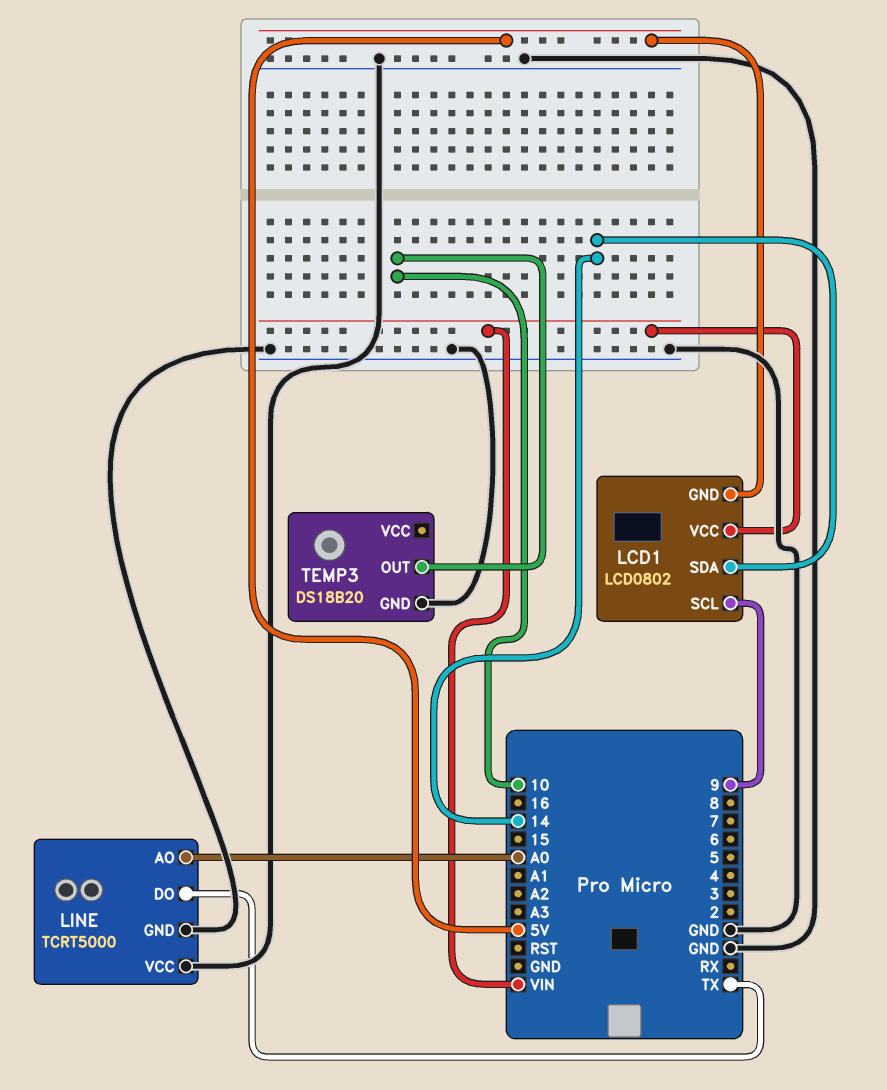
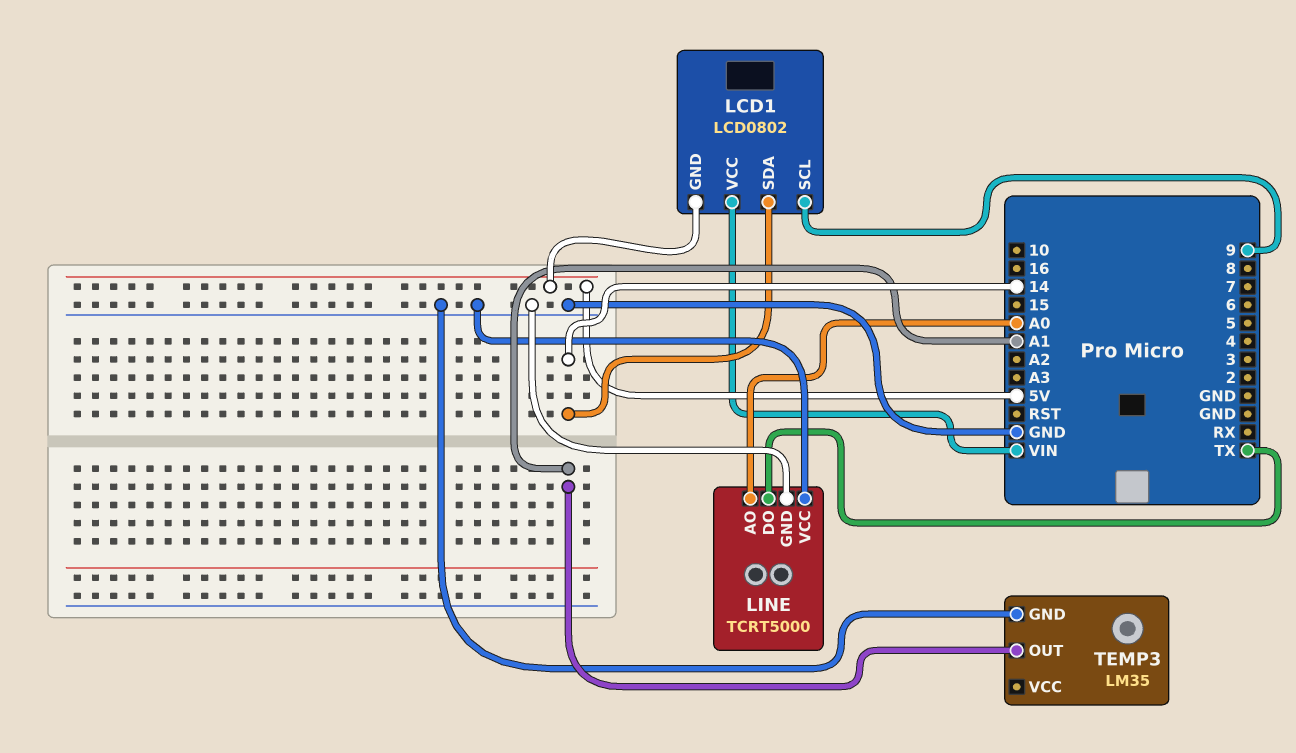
TEMP3: DS18B20 -> LM35
TEMP3 pin OUT: 10 -> A1

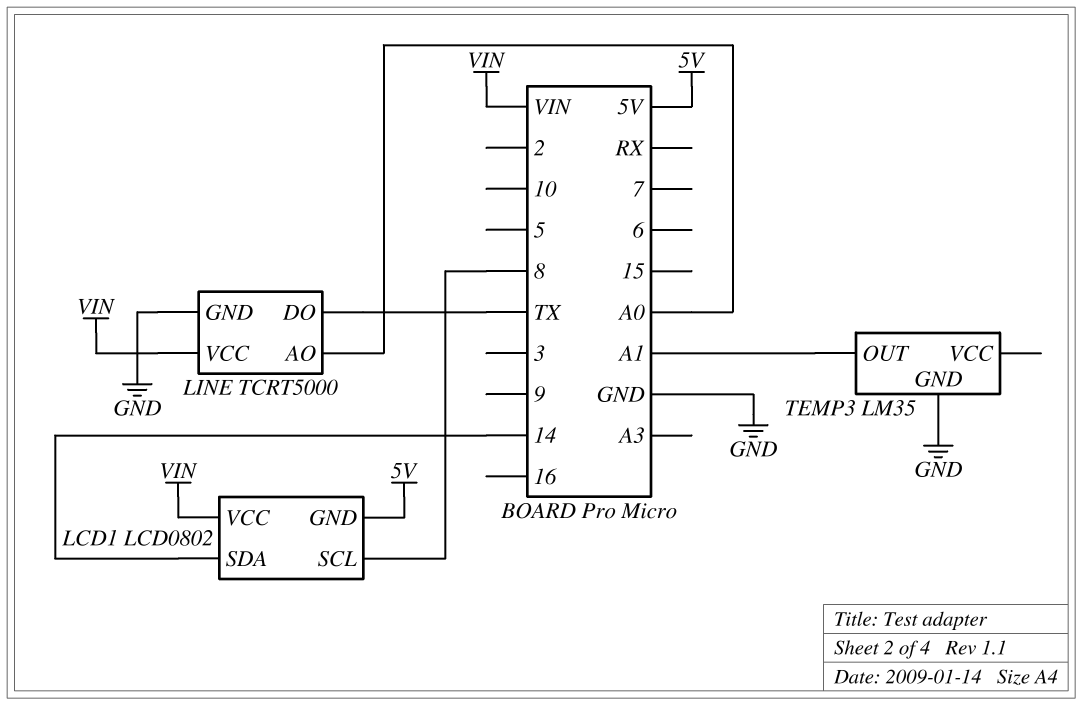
LCD1 pin SCL: 9 -> 8
LINE pin VCC: GND -> VIN

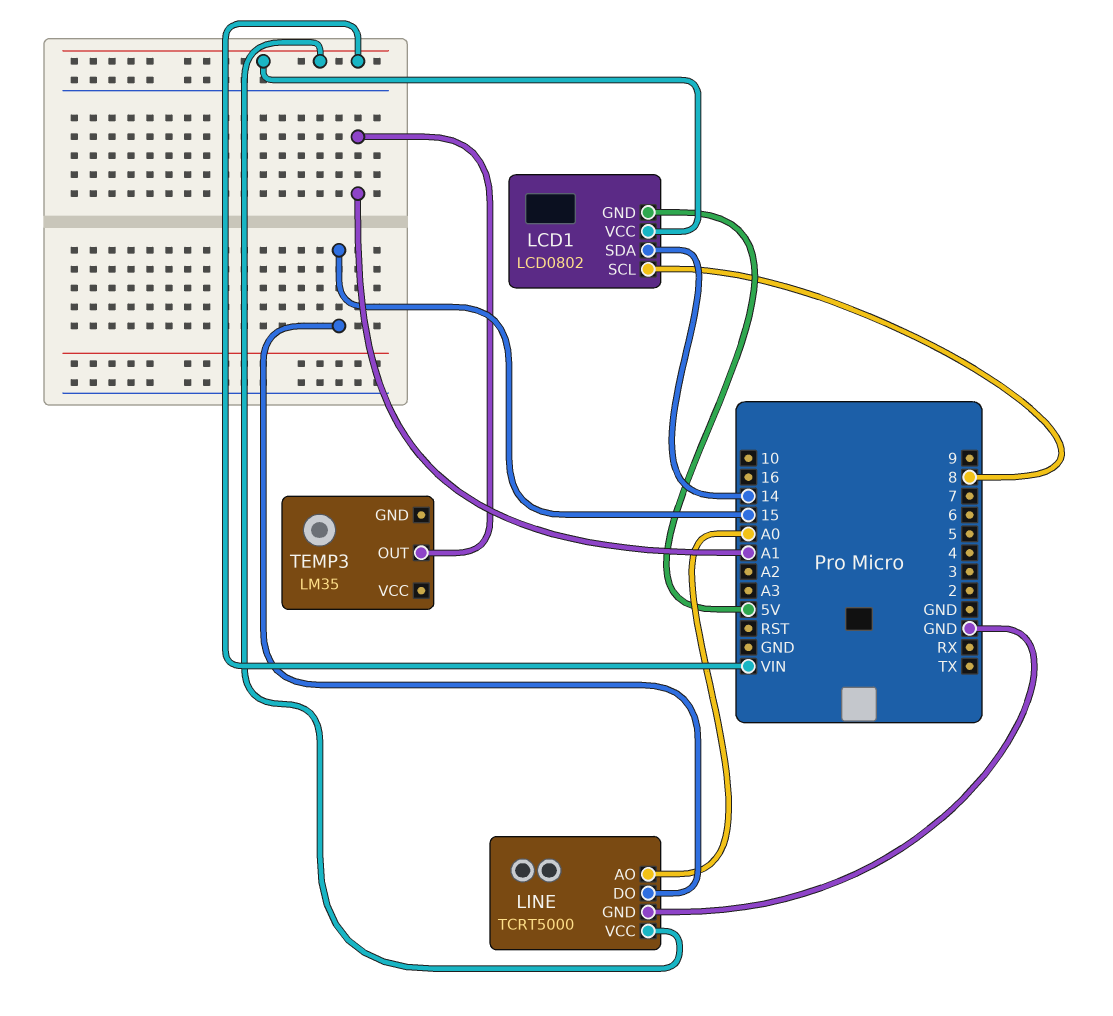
LINE pin DO: TX -> 15
TEMP3 pin GND: GND -> none

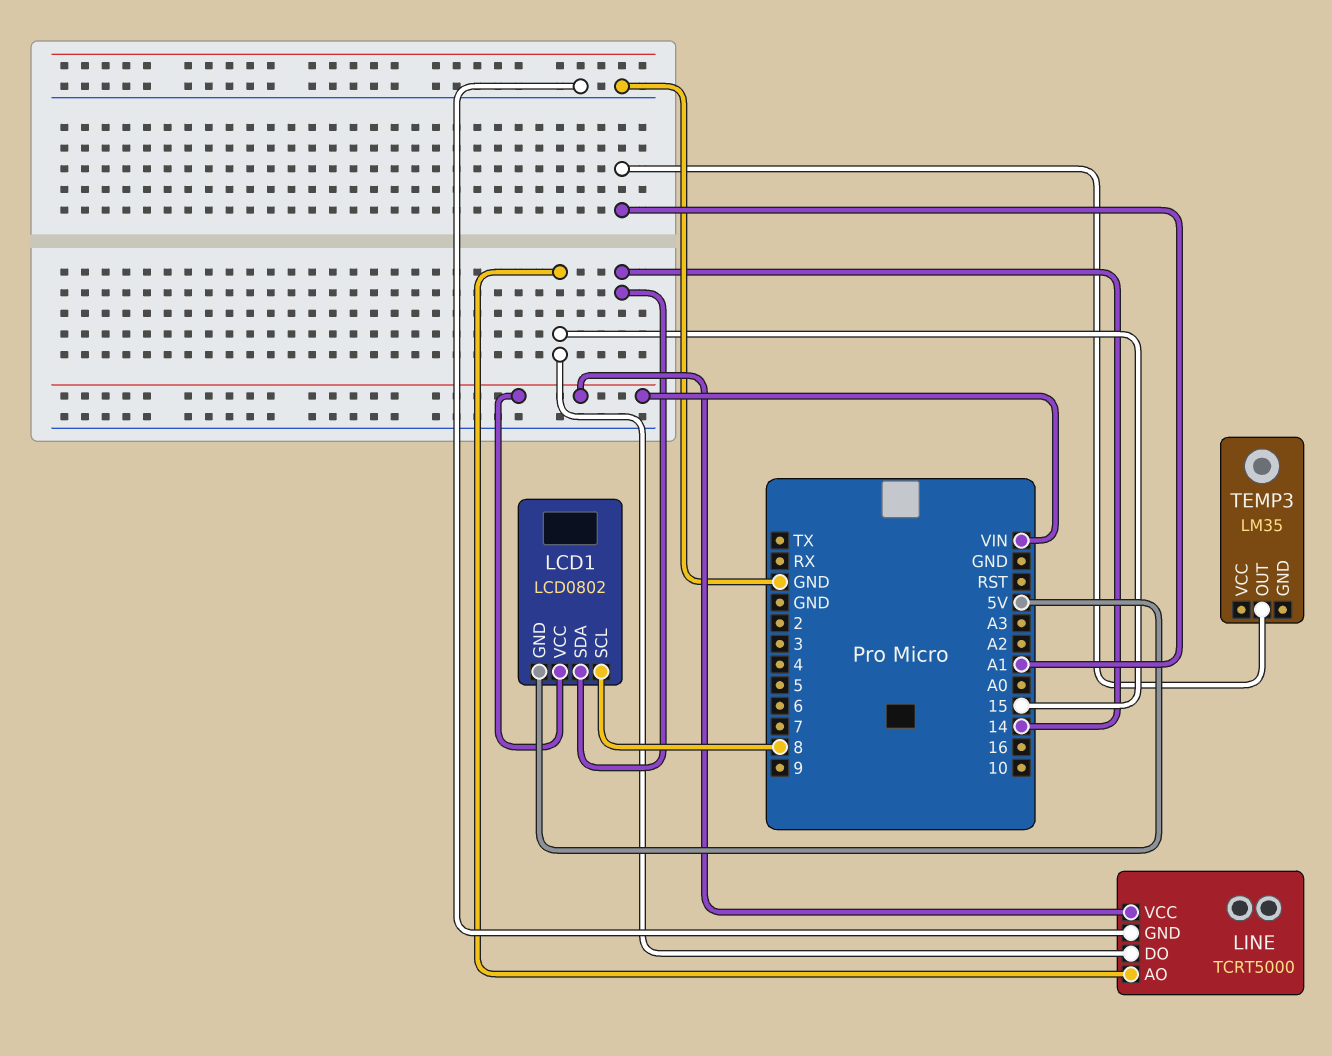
LINE pin AO: A0 -> 15

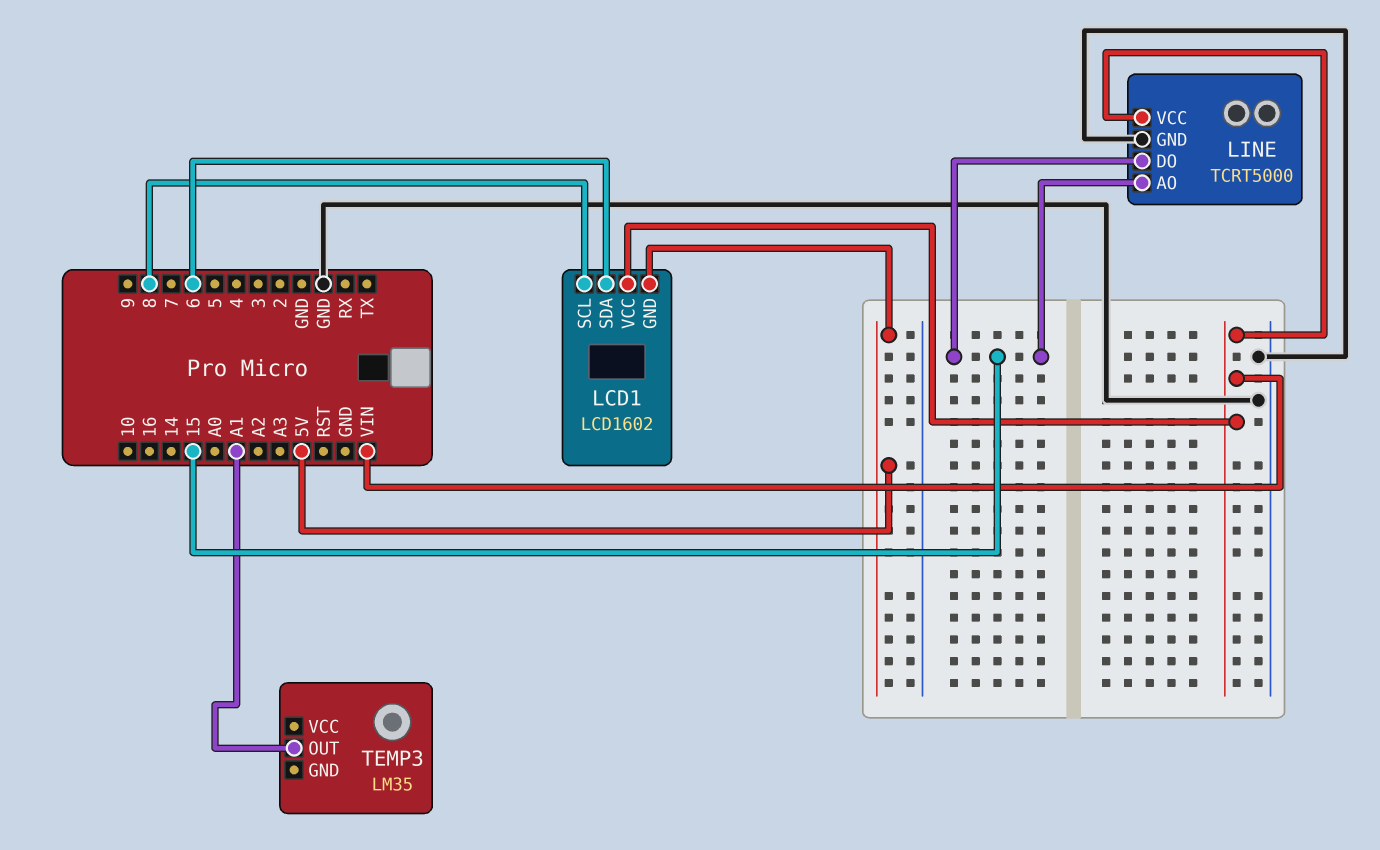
LCD1: LCD0802 -> LCD1602
LCD1 pin SDA: 14 -> 6

